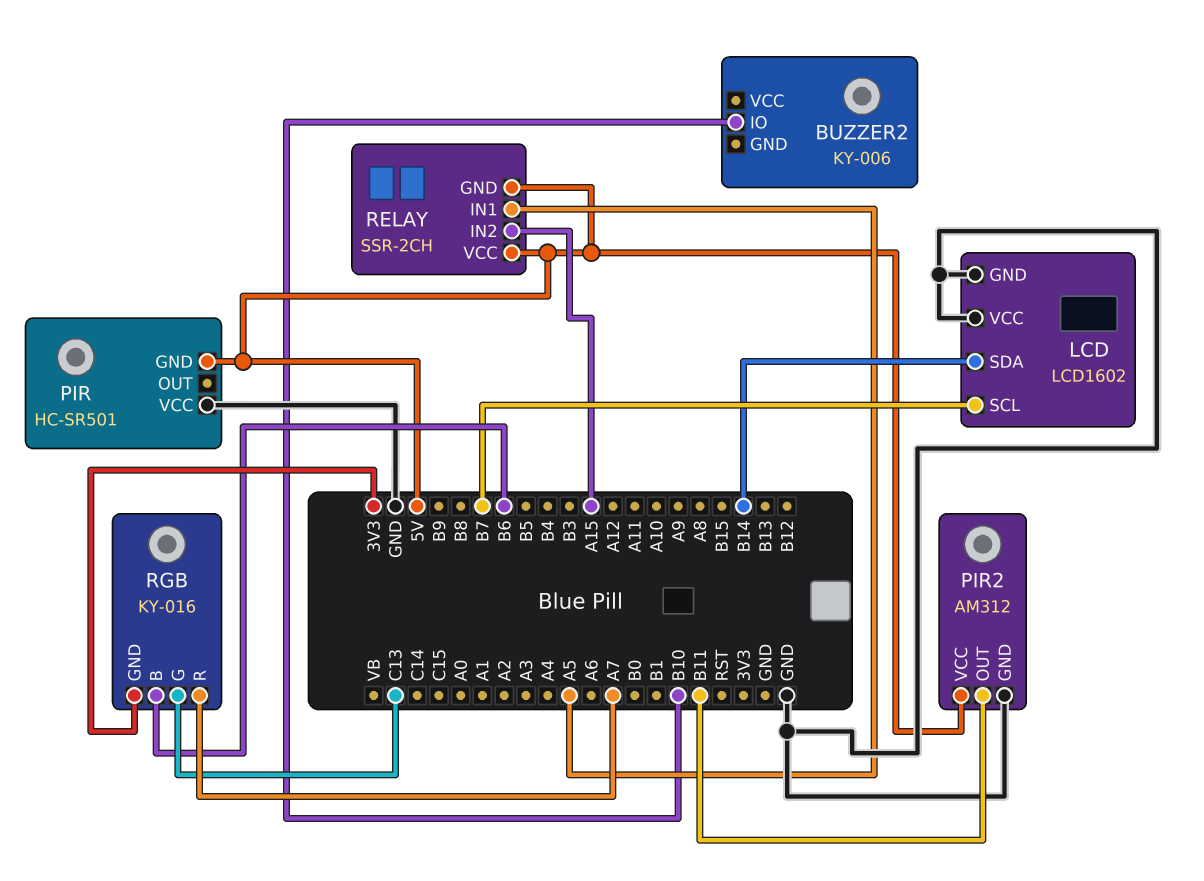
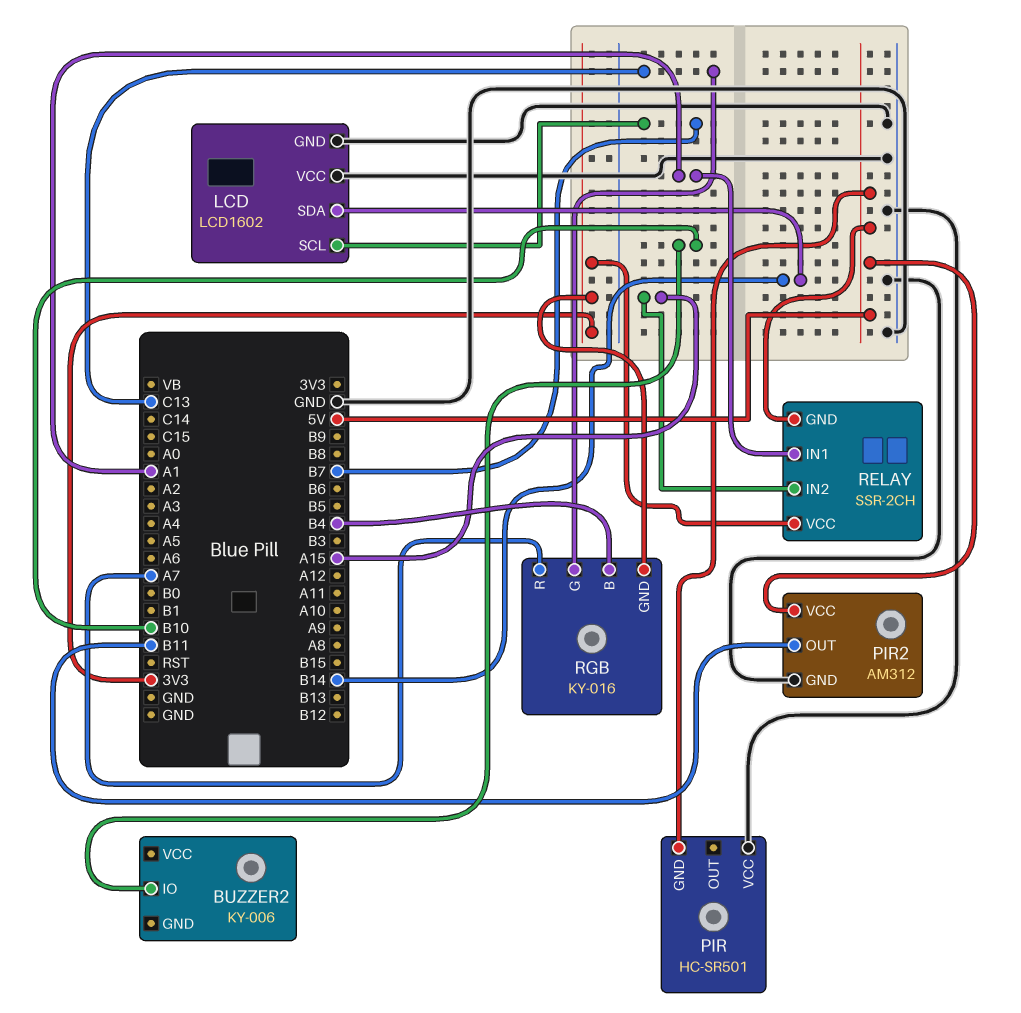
RELAY pin IN1: A5 -> A1
RELAY pin VCC: 5V -> 3V3
RGB pin B: B6 -> B4

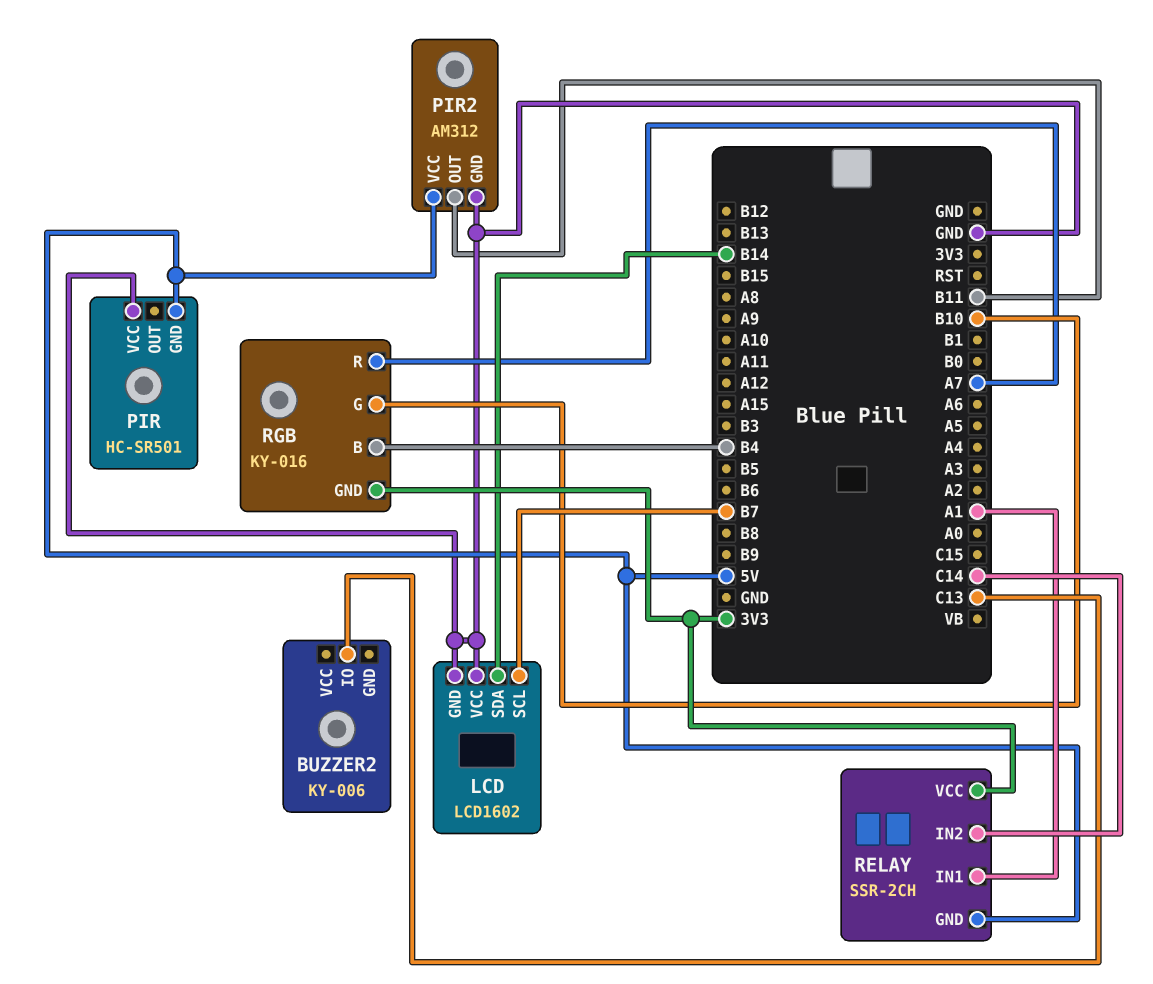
BUZZER2 pin IO: B10 -> C13
RELAY pin IN2: A15 -> C14
RGB pin G: C13 -> B10

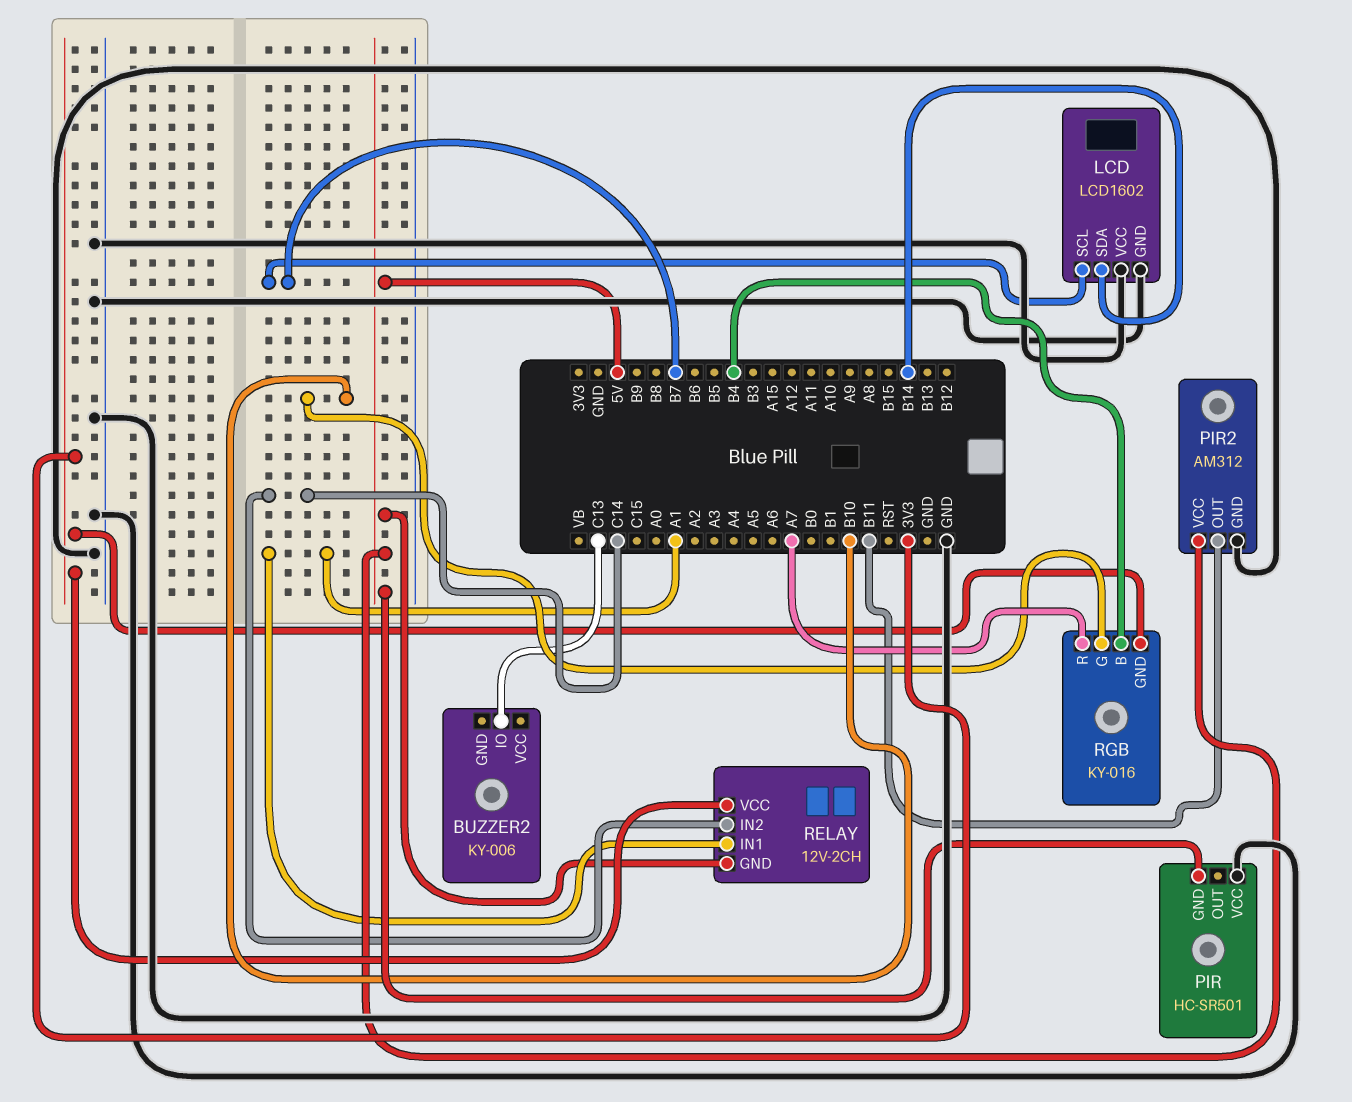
RELAY: SSR-2CH -> 12V-2CH

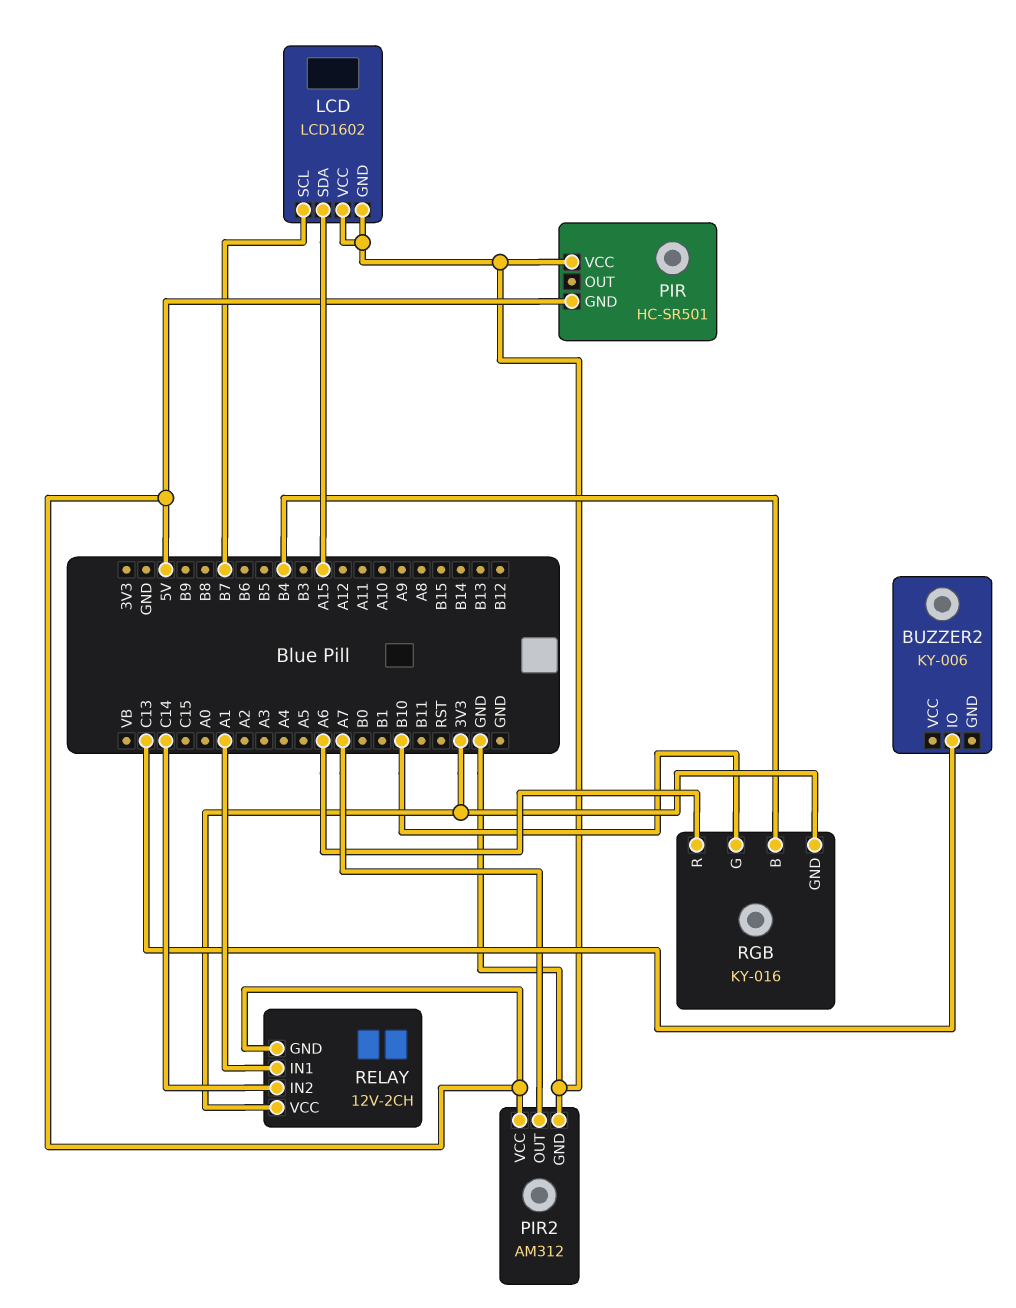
LCD pin SDA: B14 -> A15
PIR2 pin OUT: B11 -> A7
RGB pin R: A7 -> A6

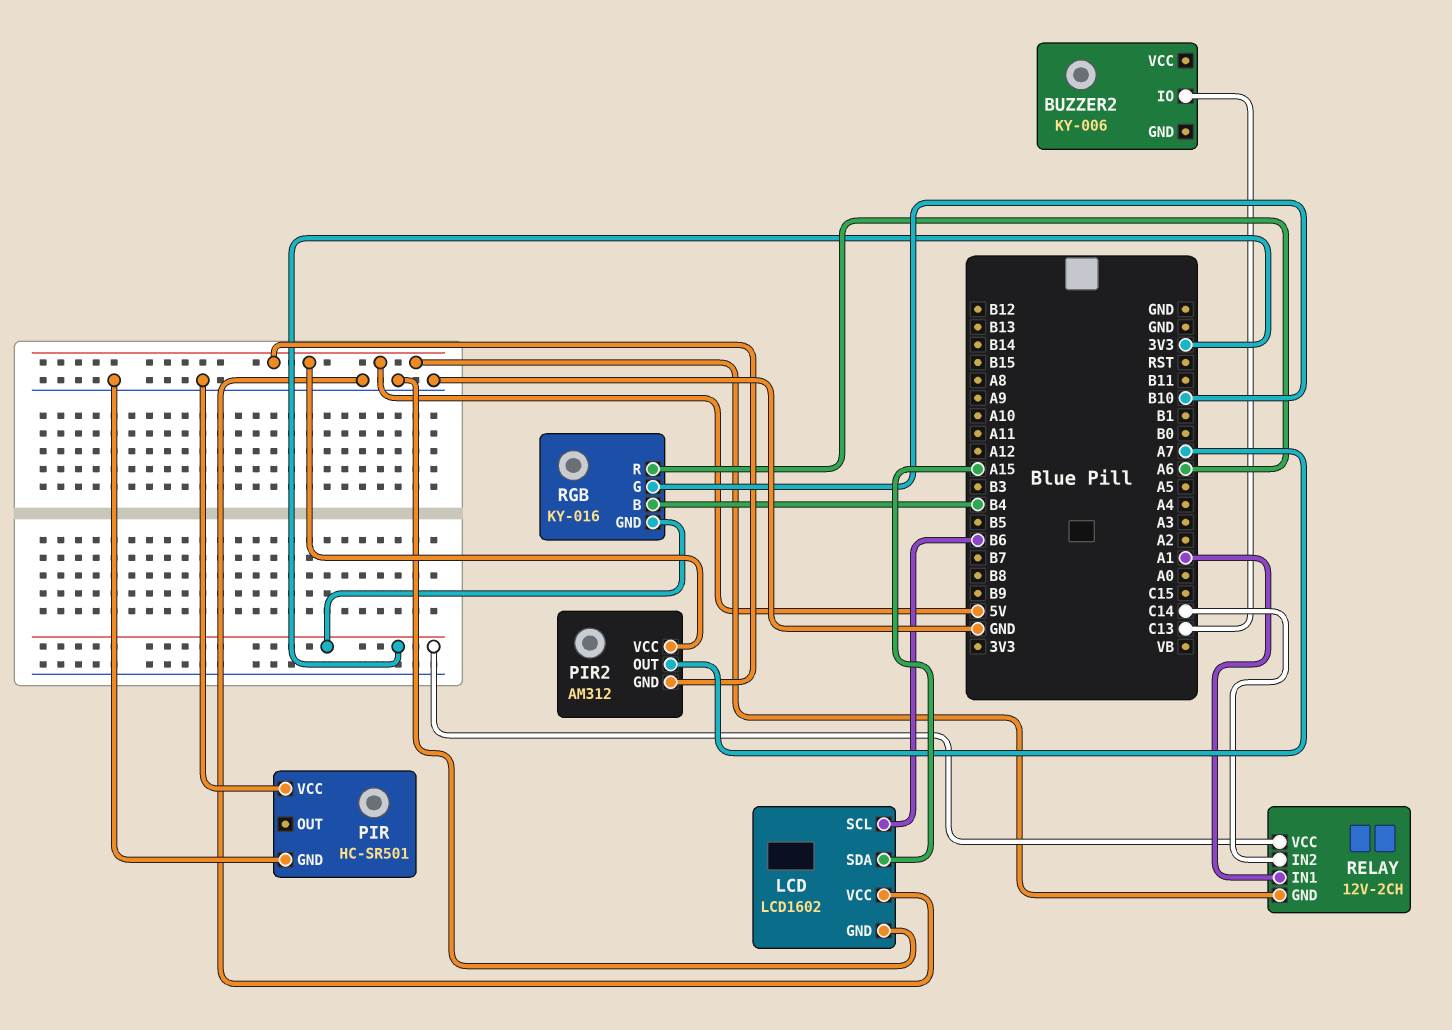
LCD pin SCL: B7 -> B6
PIR pin GND: 5V -> GND
PIR2 pin GND: GND -> 5V

